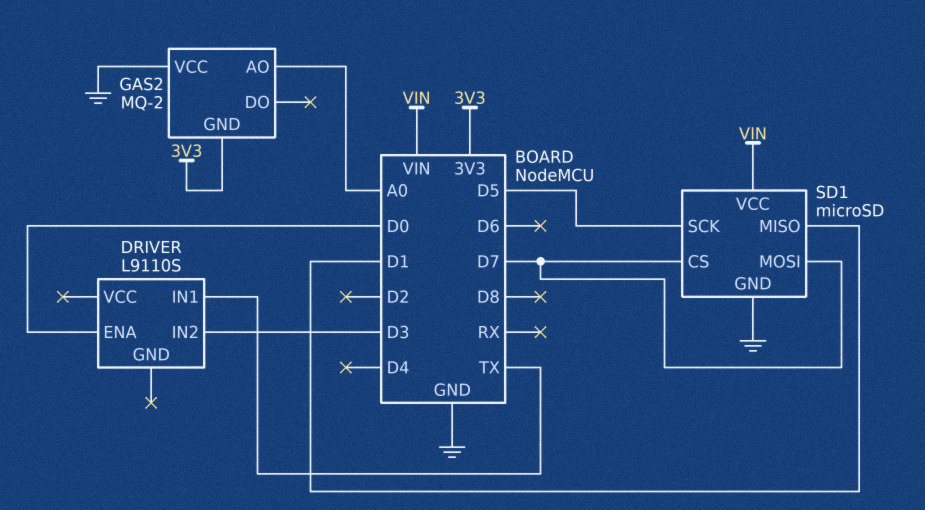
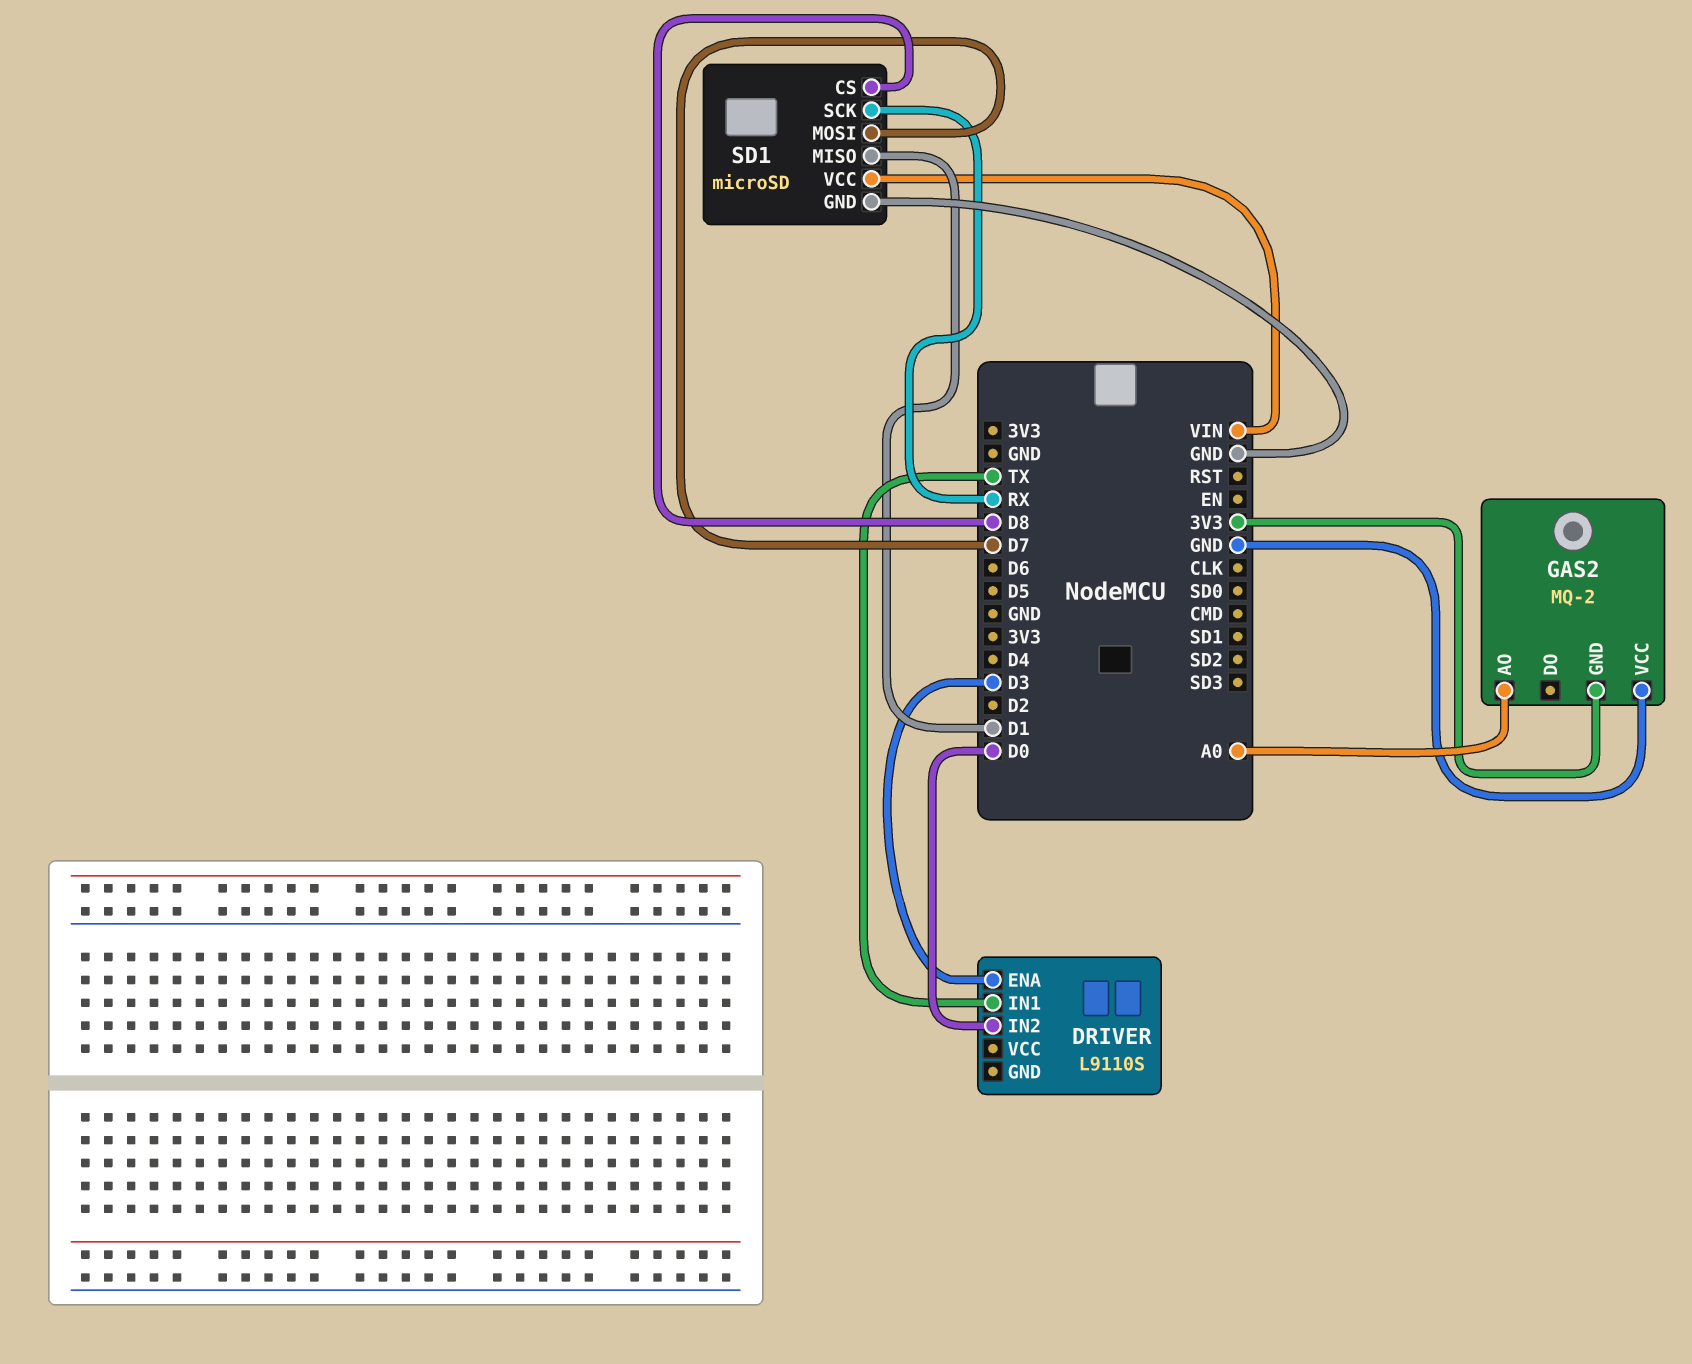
DRIVER pin ENA: D0 -> D3
DRIVER pin IN2: D3 -> D0
SD1 pin CS: D7 -> D8
SD1 pin SCK: D5 -> RX

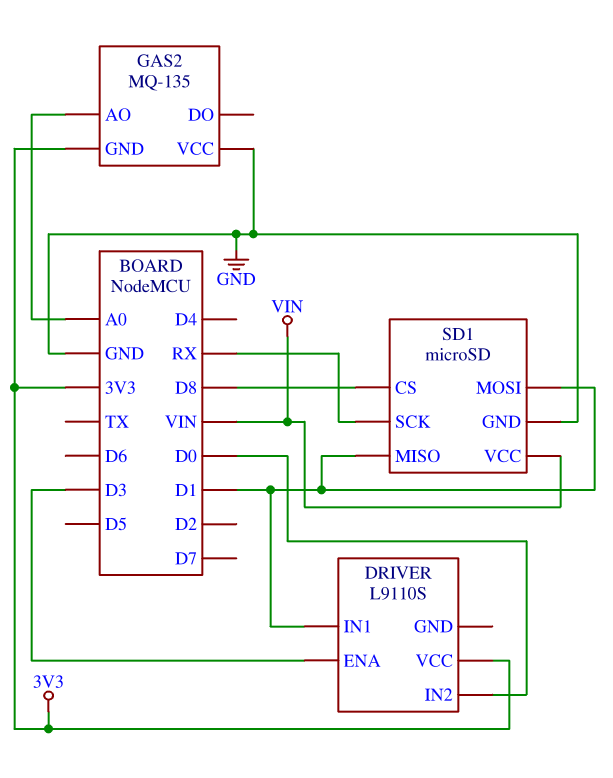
DRIVER pin IN1: TX -> D1
DRIVER pin VCC: none -> 3V3
GAS2: MQ-2 -> MQ-135
SD1 pin MOSI: D7 -> D1

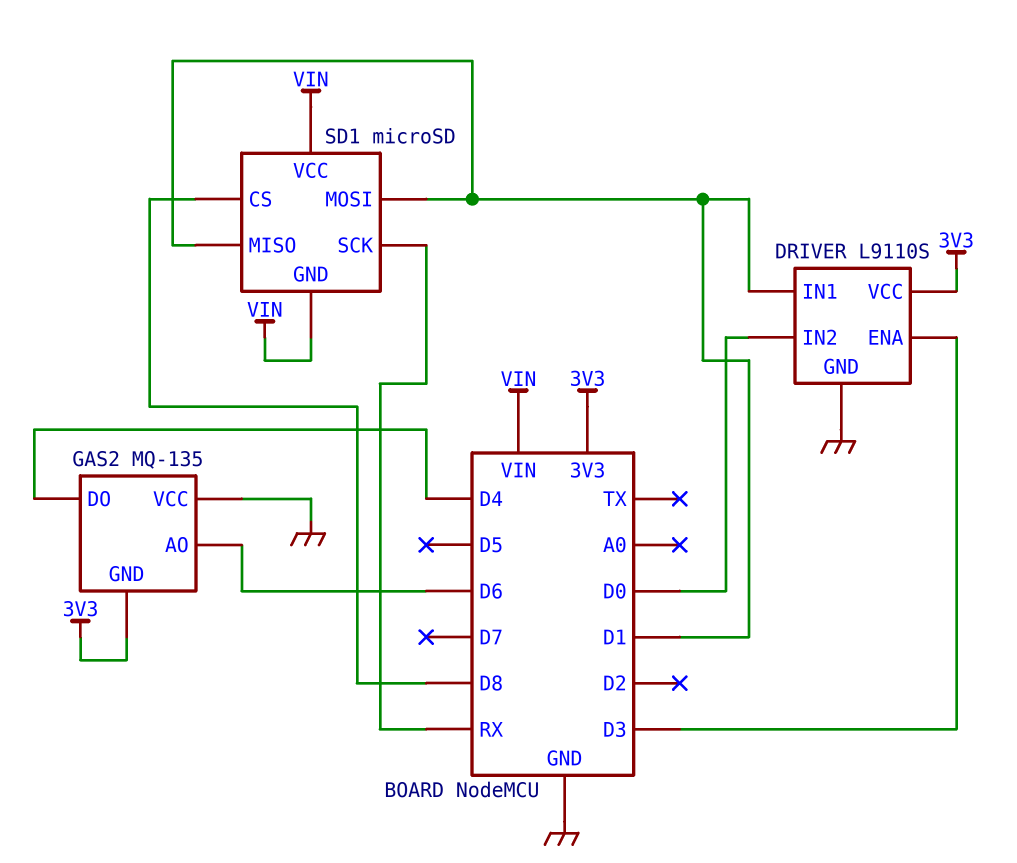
DRIVER pin GND: none -> GND
GAS2 pin AO: A0 -> D6
GAS2 pin DO: none -> D4
SD1 pin GND: GND -> VIN

